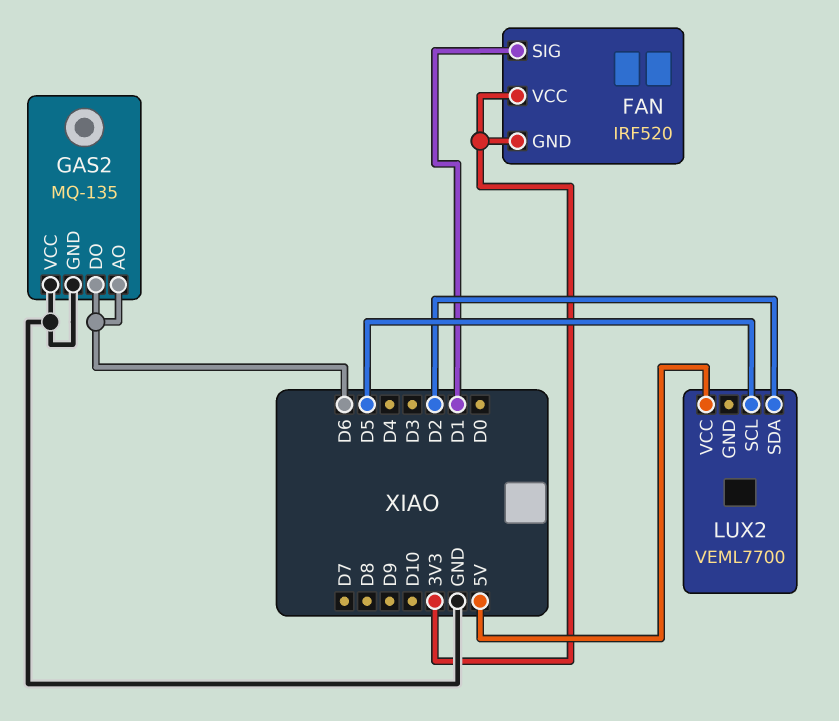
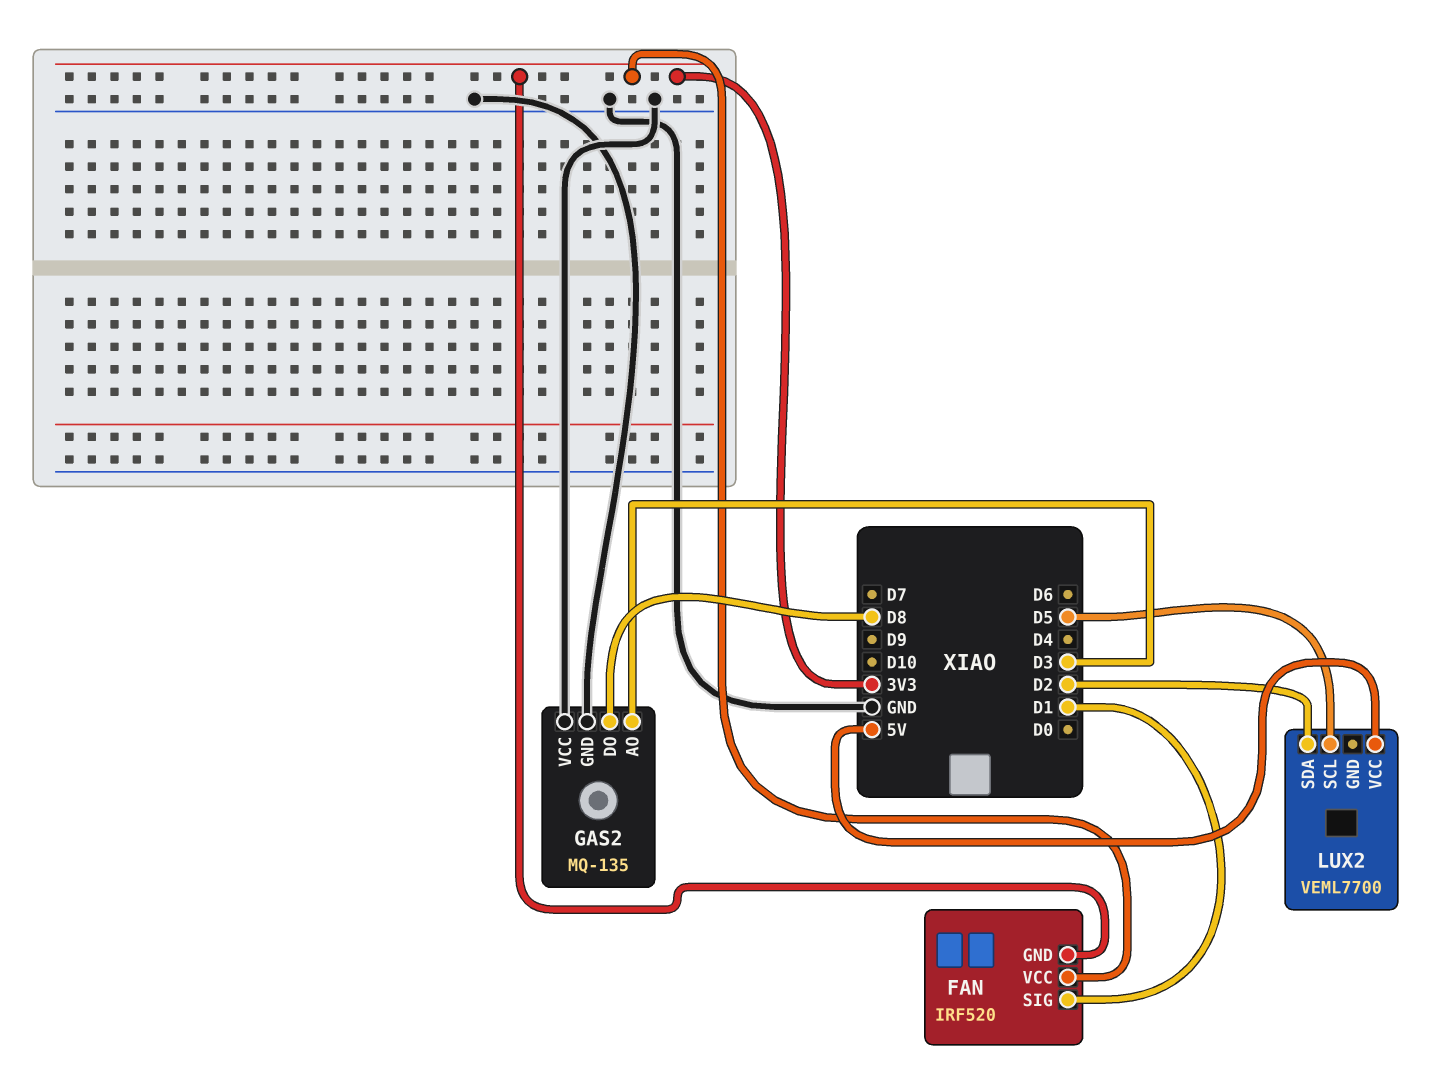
GAS2 pin AO: D6 -> D3
GAS2 pin DO: D6 -> D8

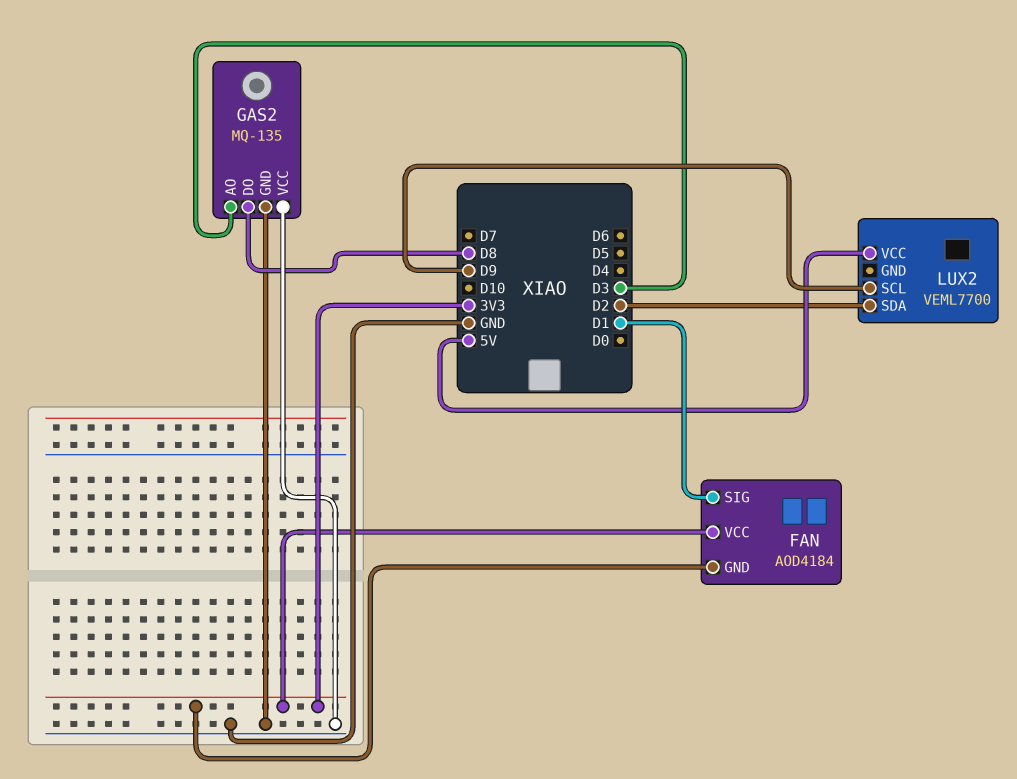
FAN: IRF520 -> AOD4184
LUX2 pin SCL: D5 -> D9

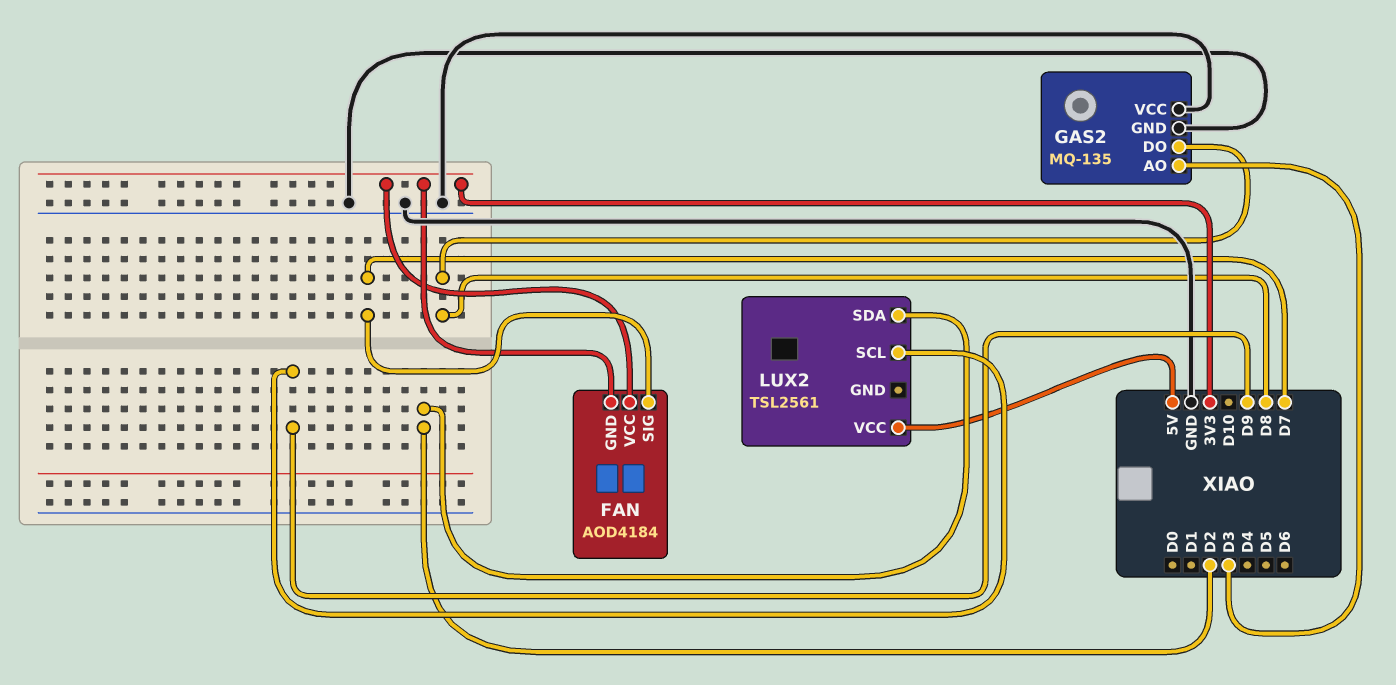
FAN pin SIG: D1 -> D7
LUX2: VEML7700 -> TSL2561

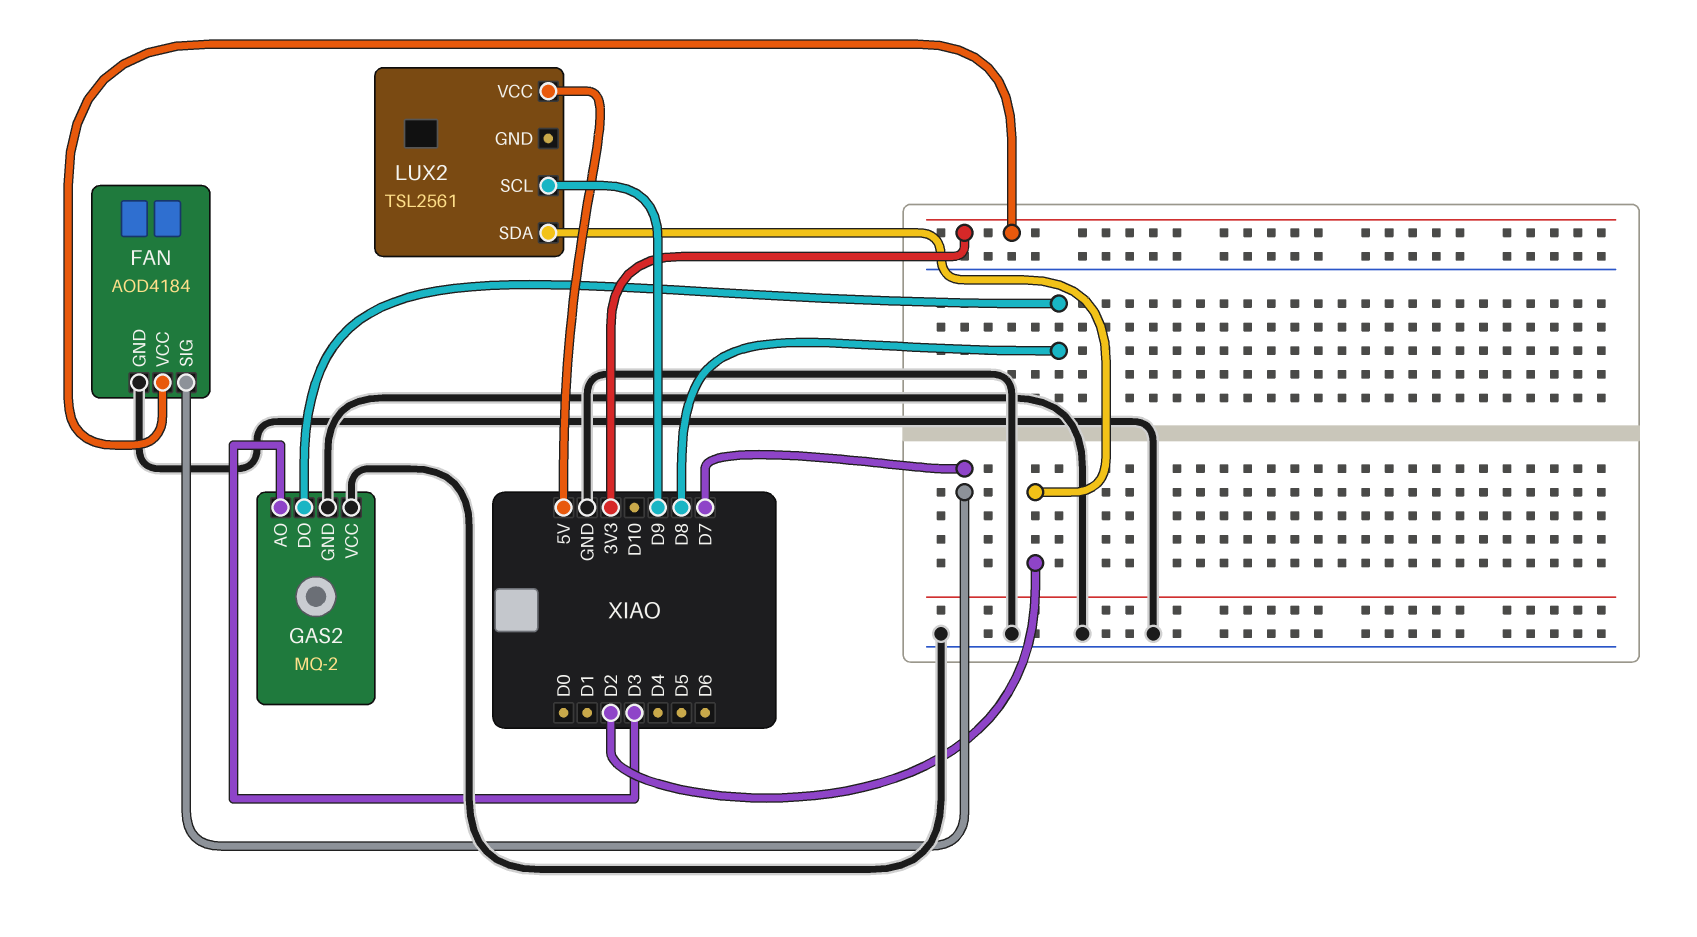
FAN pin GND: 3V3 -> GND
GAS2: MQ-135 -> MQ-2

